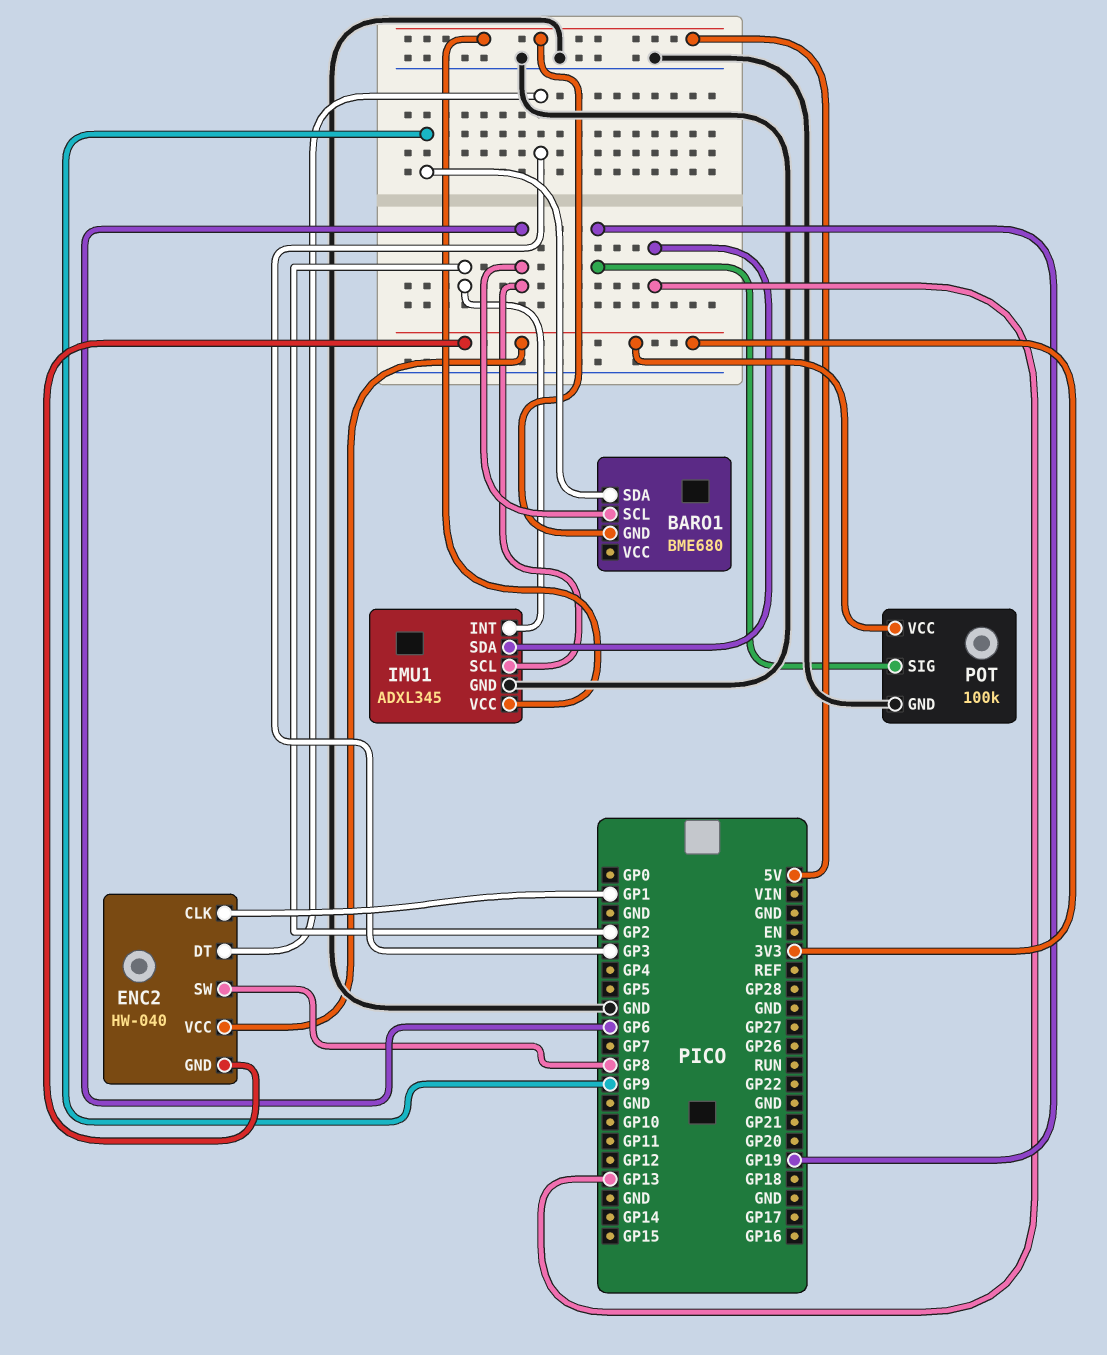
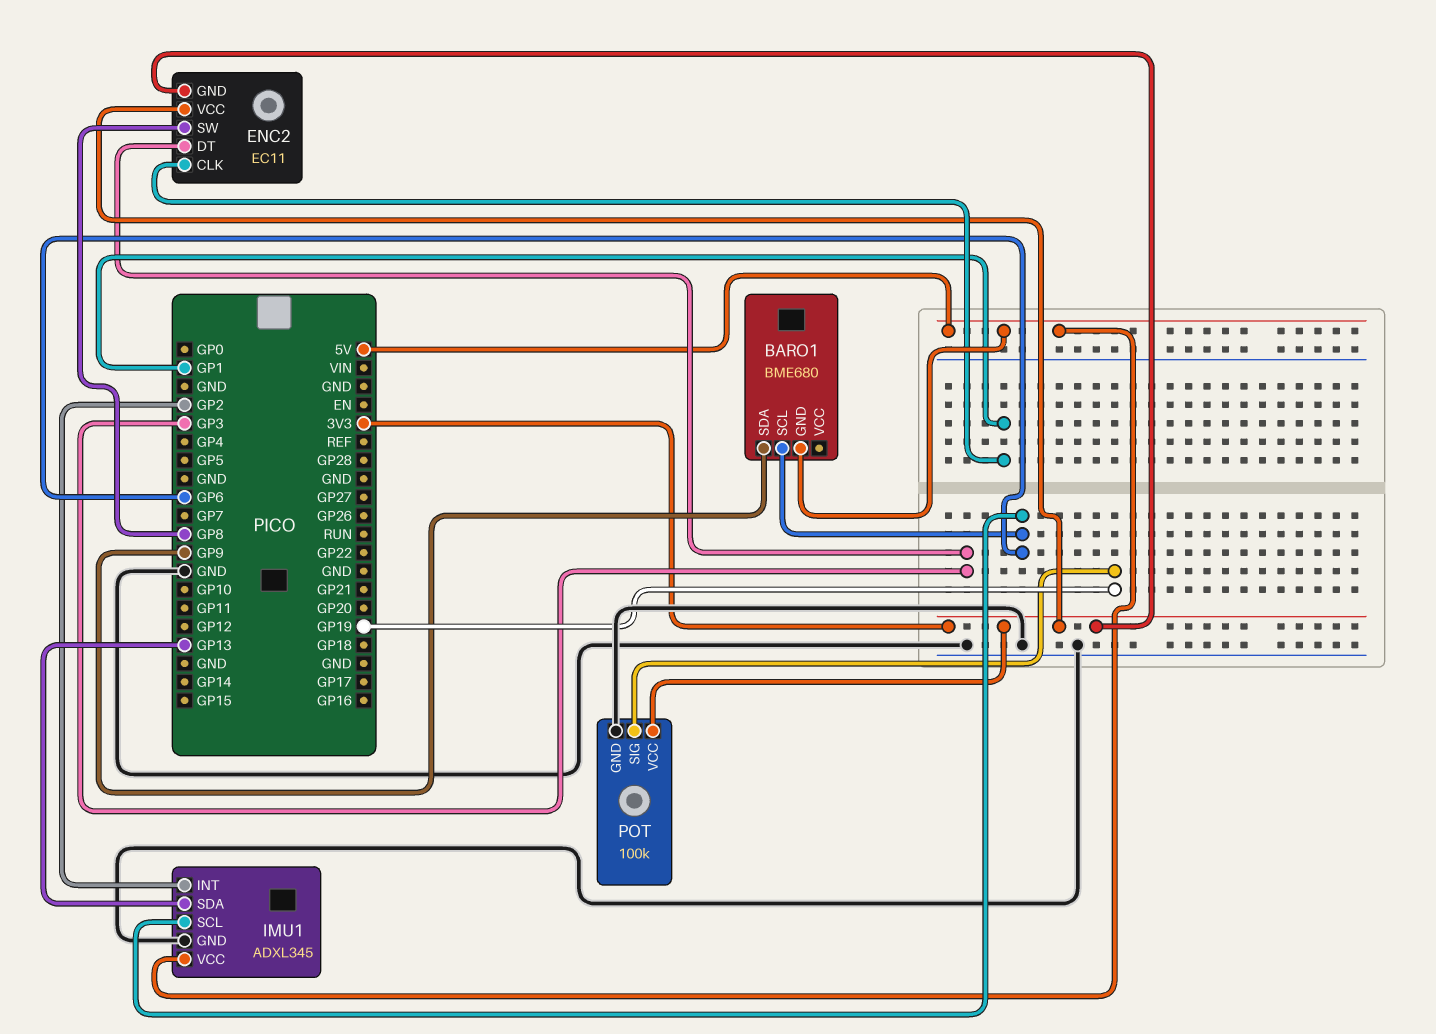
ENC2: HW-040 -> EC11

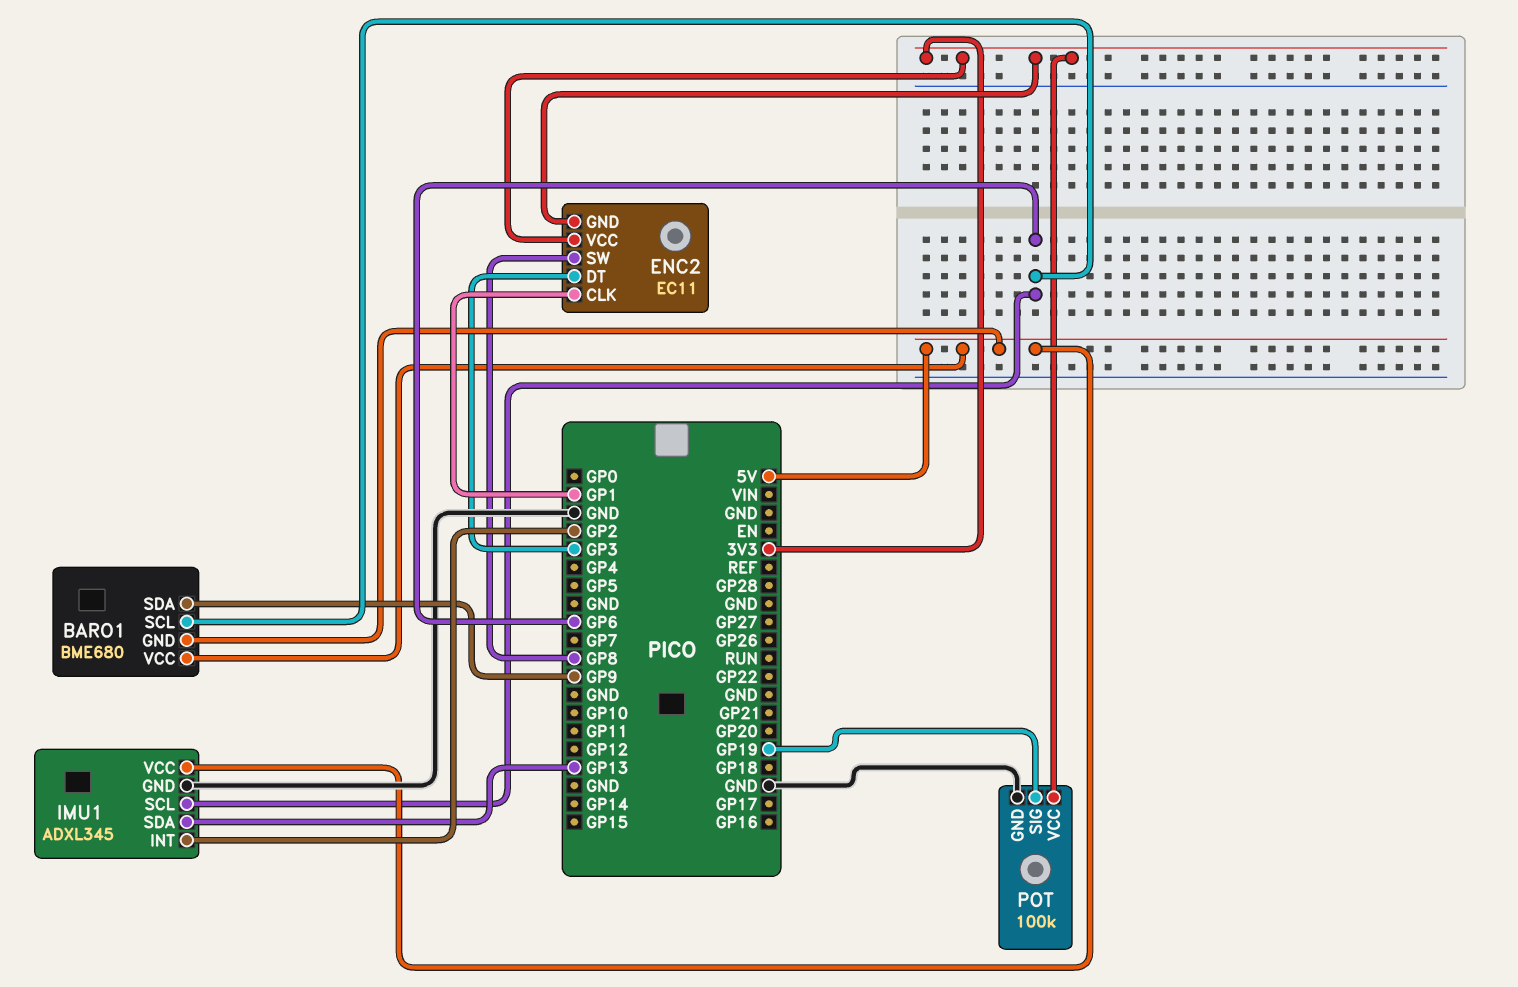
BARO1 pin VCC: none -> 5V

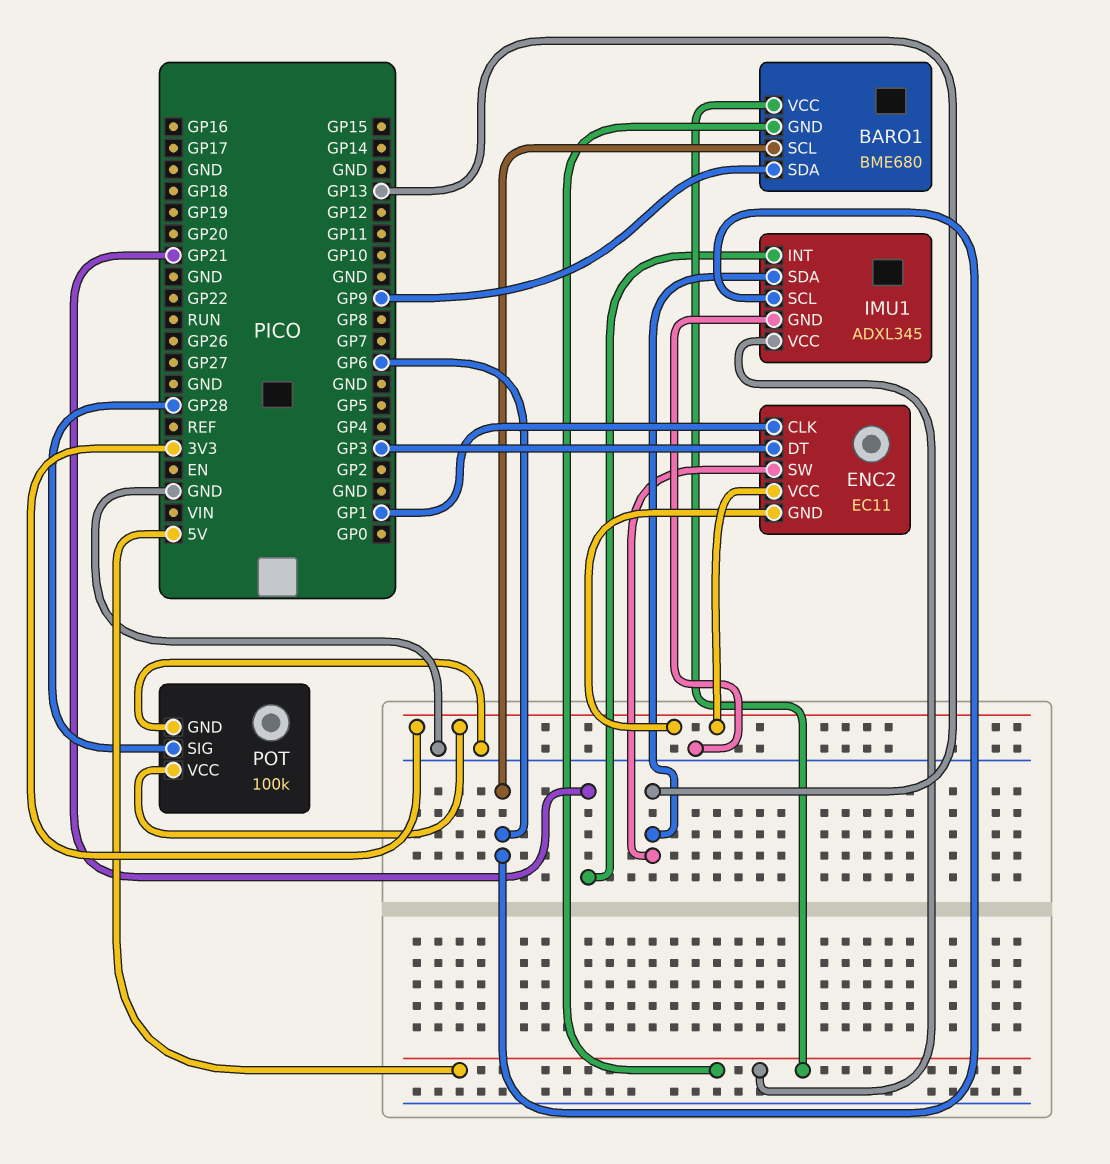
ENC2 pin SW: GP8 -> GP13
IMU1 pin INT: GP2 -> GP21
POT pin SIG: GP19 -> GP28

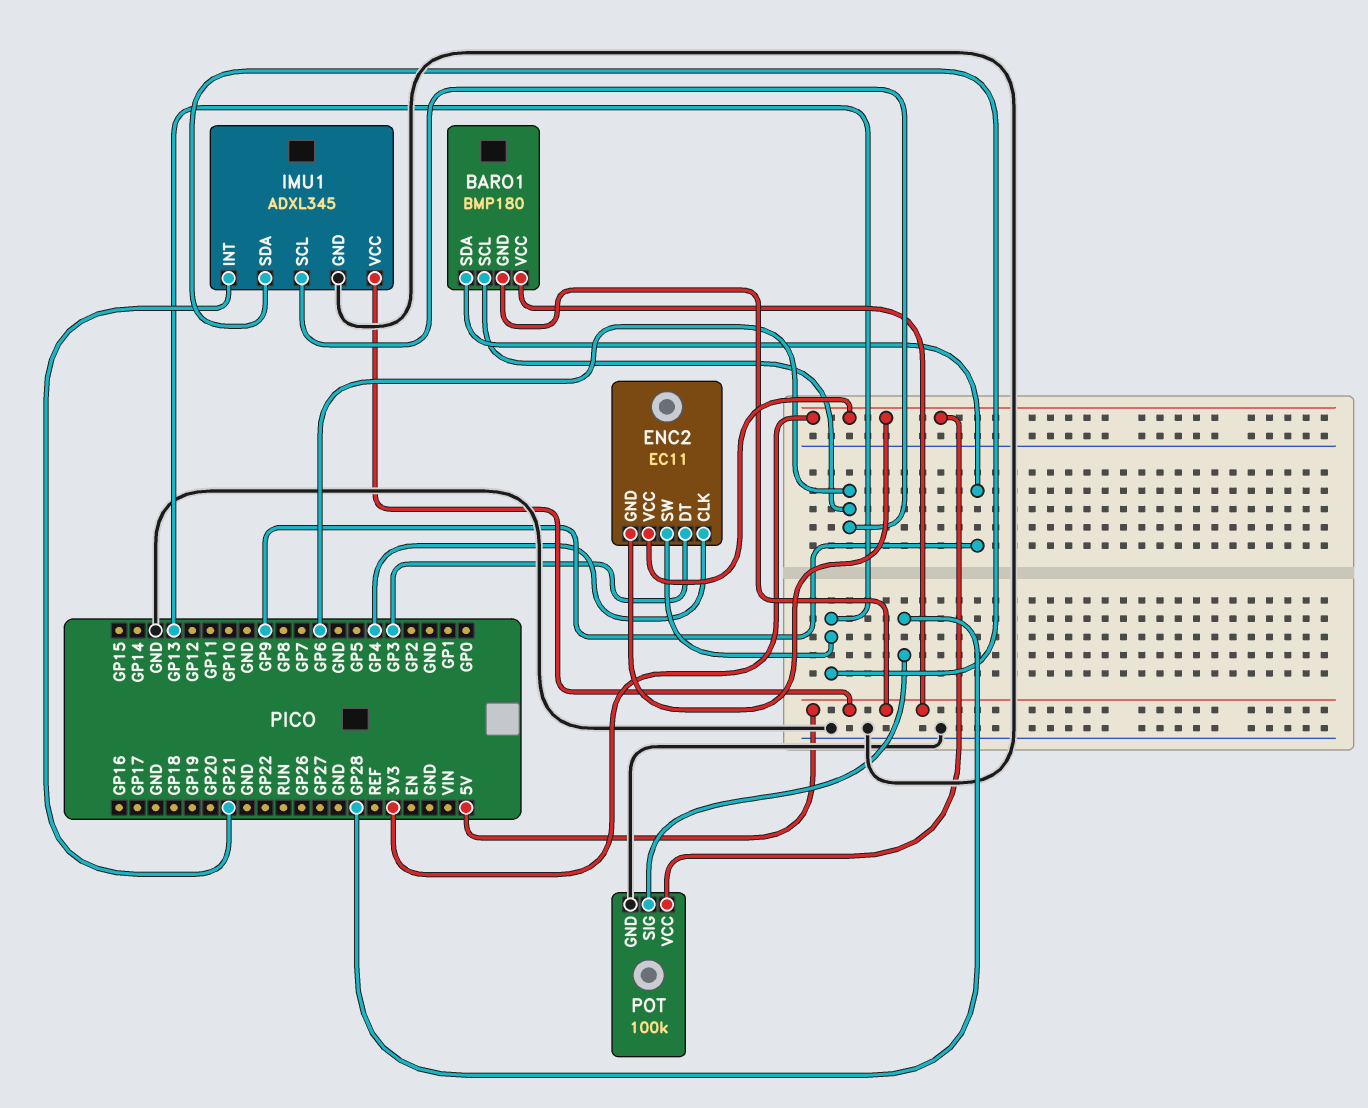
BARO1: BME680 -> BMP180
ENC2 pin CLK: GP1 -> GP4

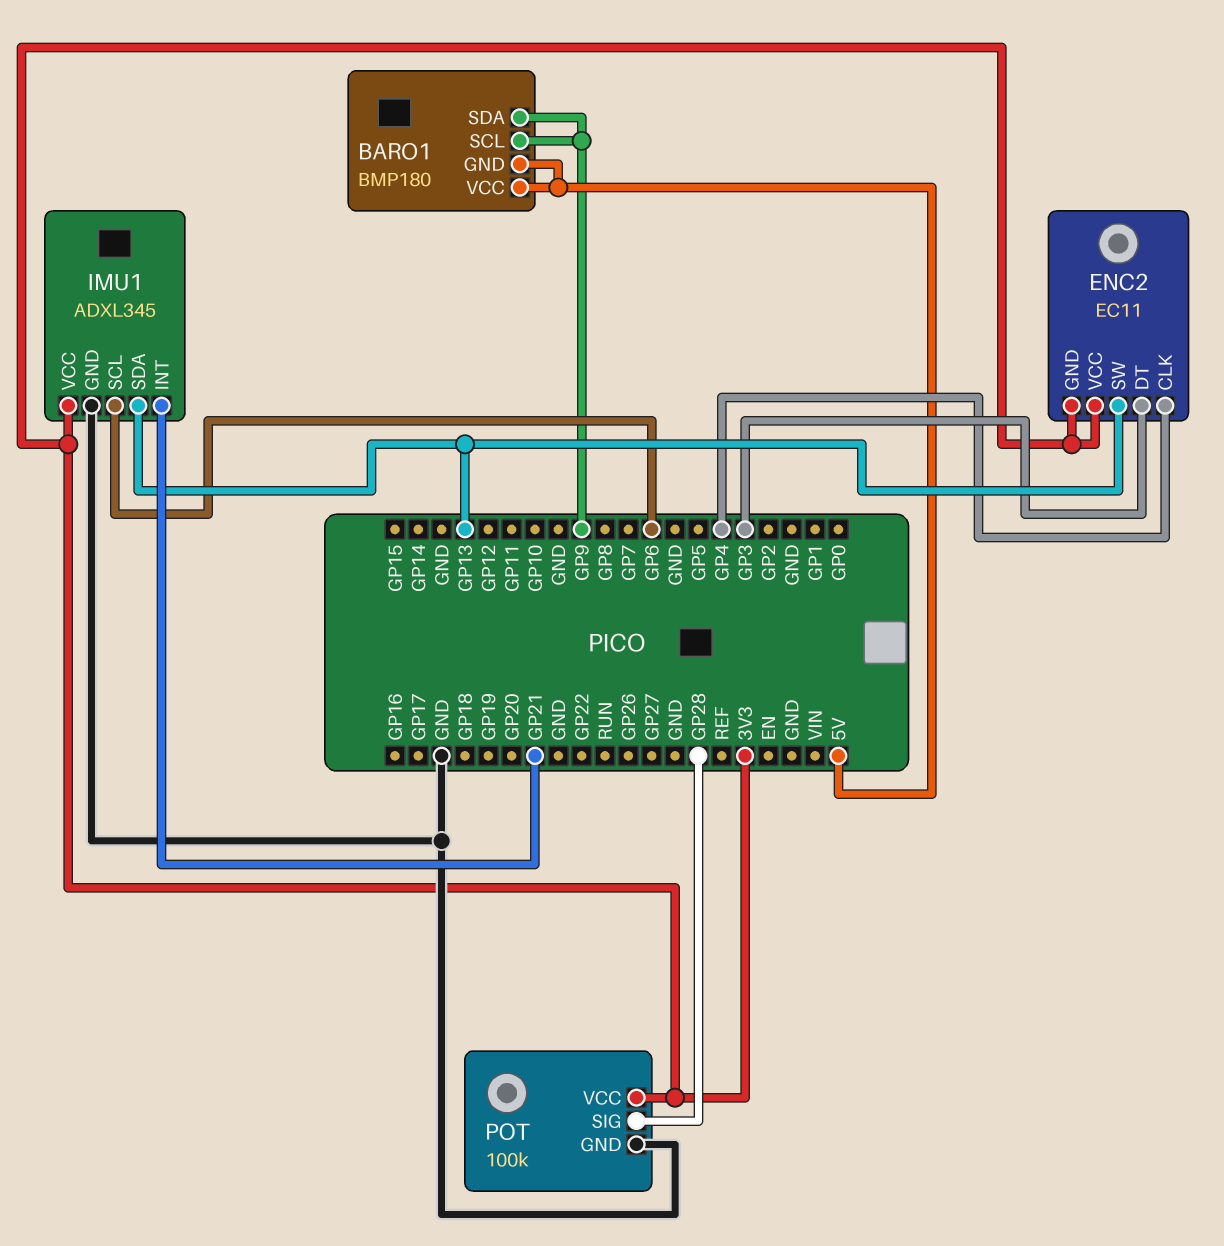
BARO1 pin SCL: GP6 -> GP9
IMU1 pin VCC: 5V -> 3V3

